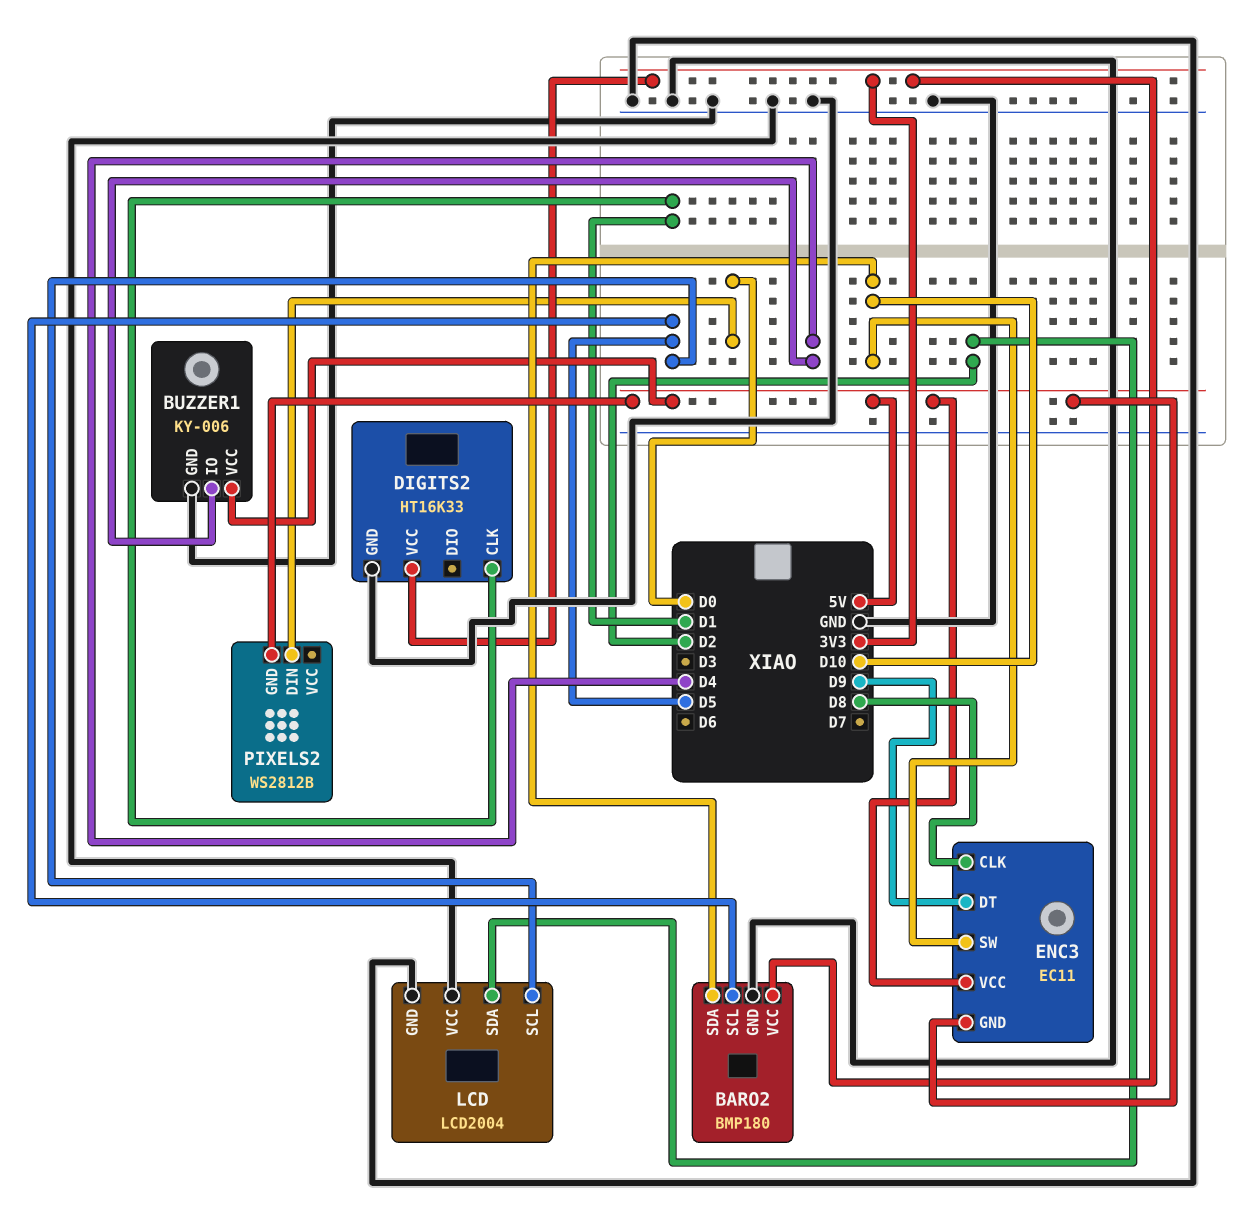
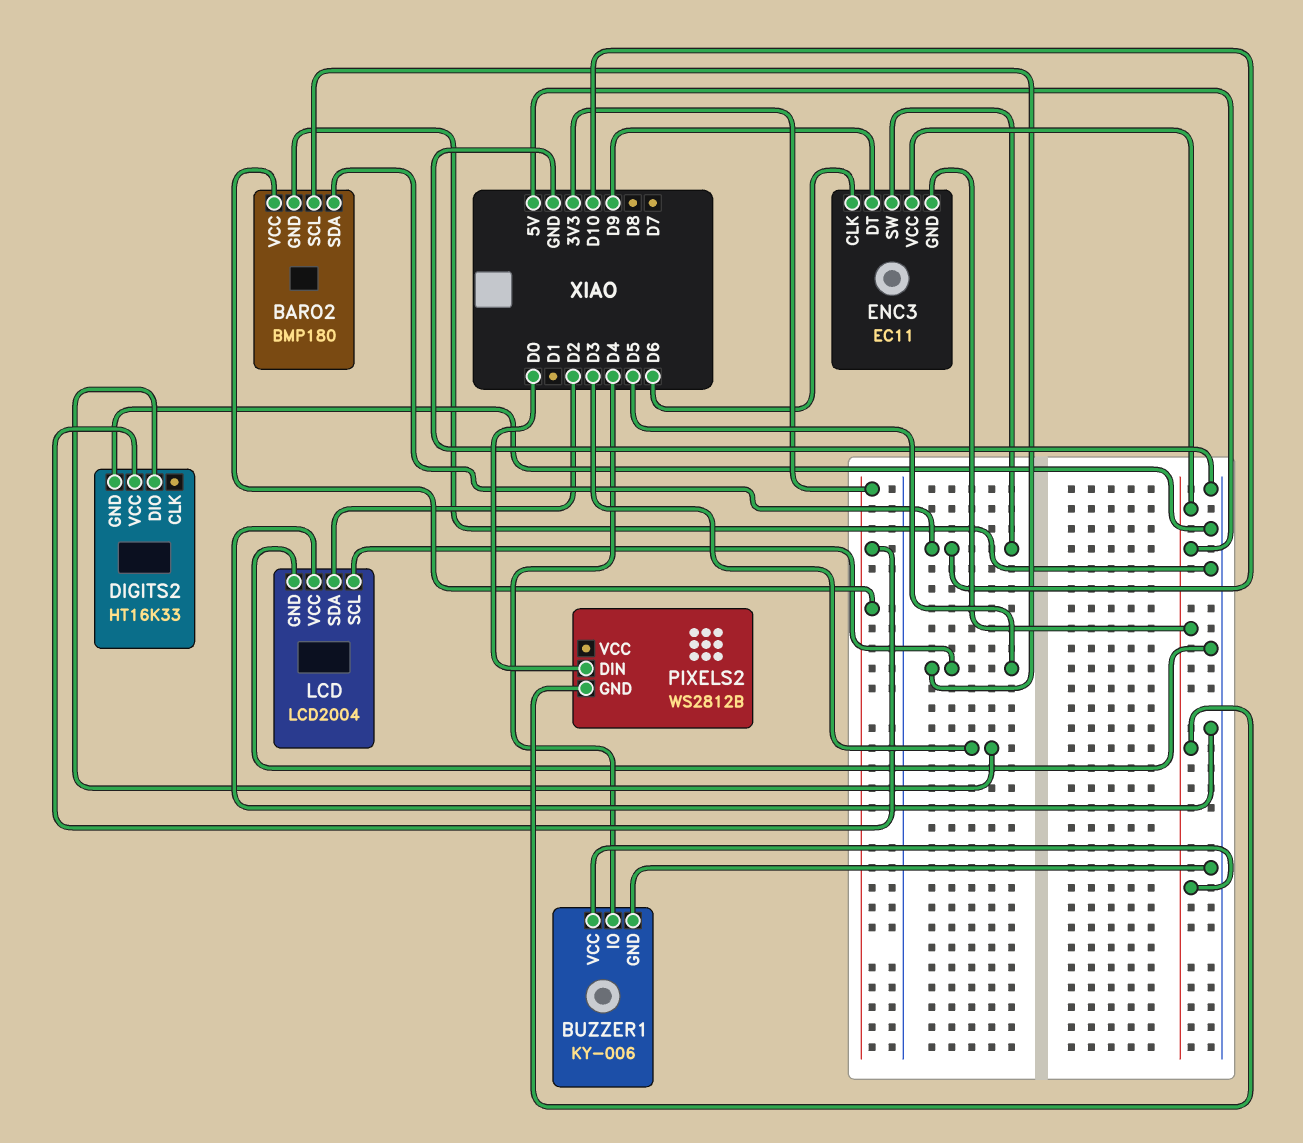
DIGITS2 pin CLK: D1 -> none
DIGITS2 pin DIO: none -> D3
ENC3 pin CLK: D8 -> D6

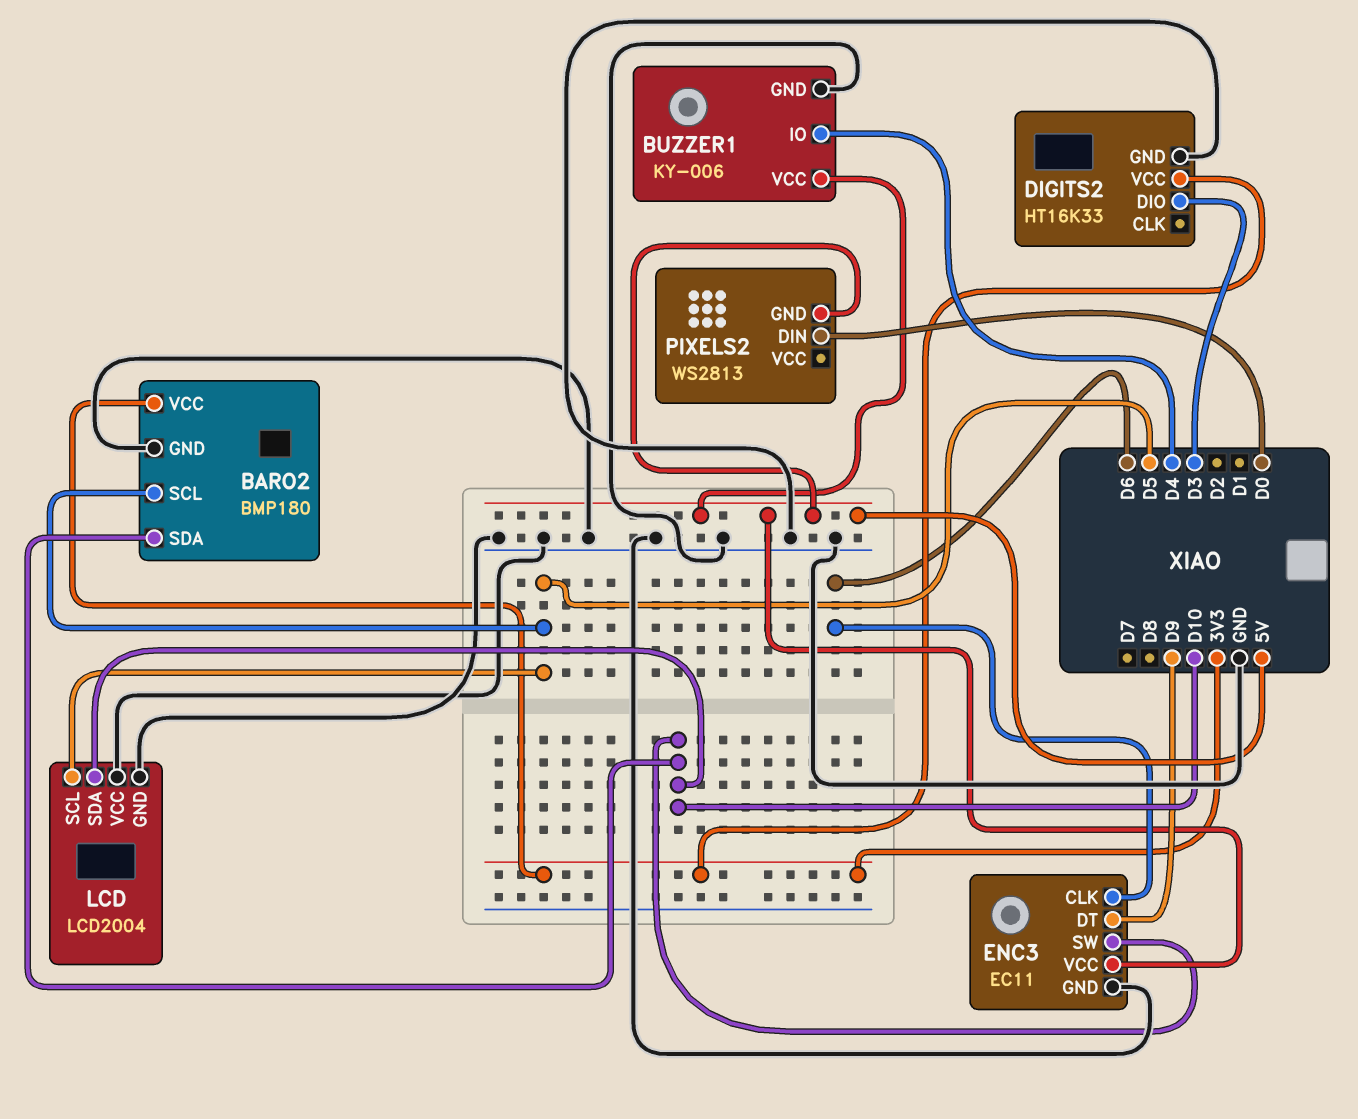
ENC3 pin GND: 5V -> GND
LCD pin SDA: D2 -> D10
PIXELS2: WS2812B -> WS2813

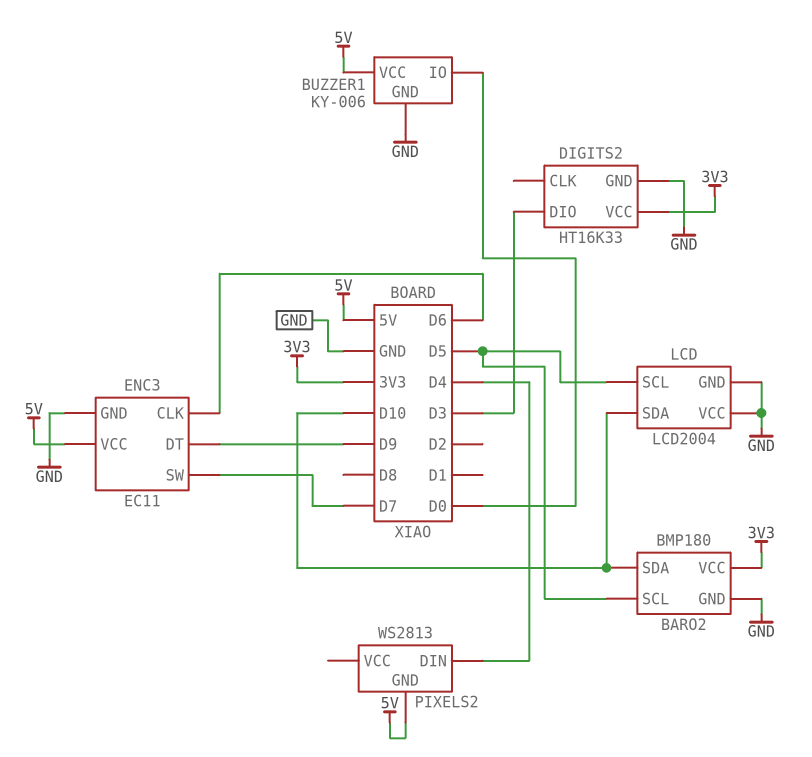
BUZZER1 pin IO: D4 -> D0
ENC3 pin SW: D10 -> D7
PIXELS2 pin DIN: D0 -> D4

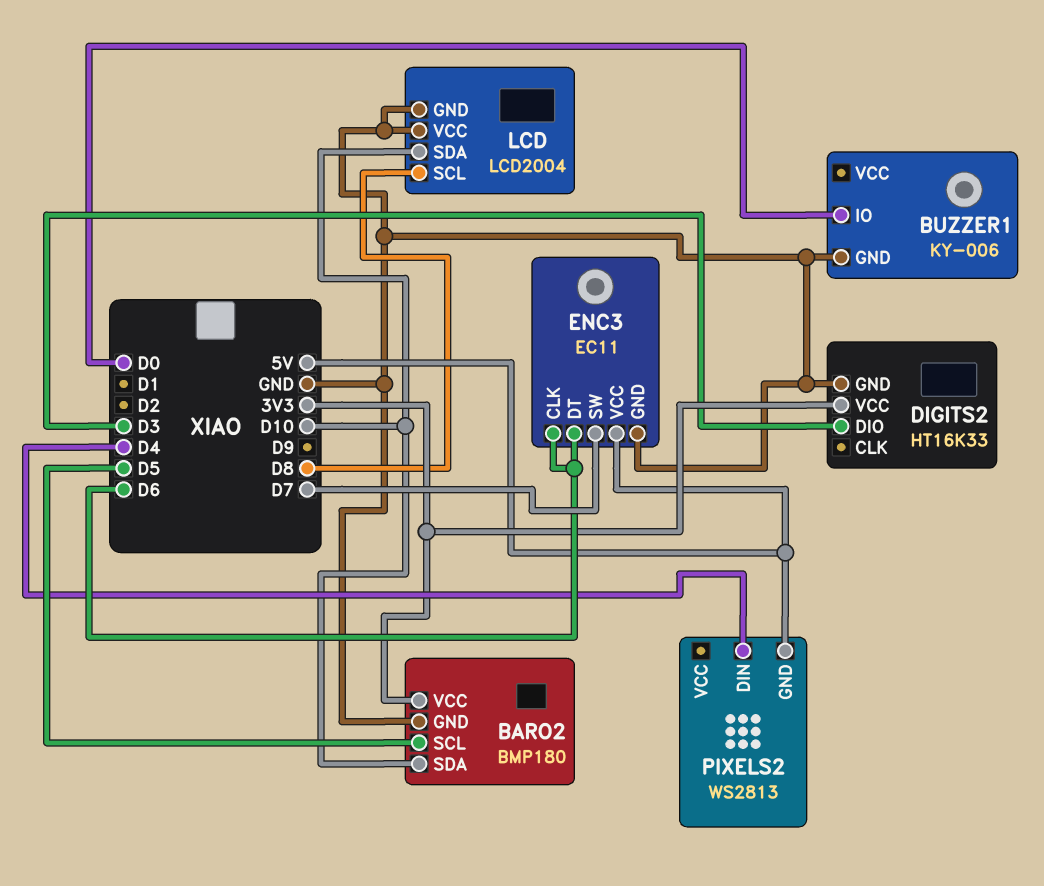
BUZZER1 pin VCC: 5V -> none
ENC3 pin DT: D9 -> D6
LCD pin SCL: D5 -> D8

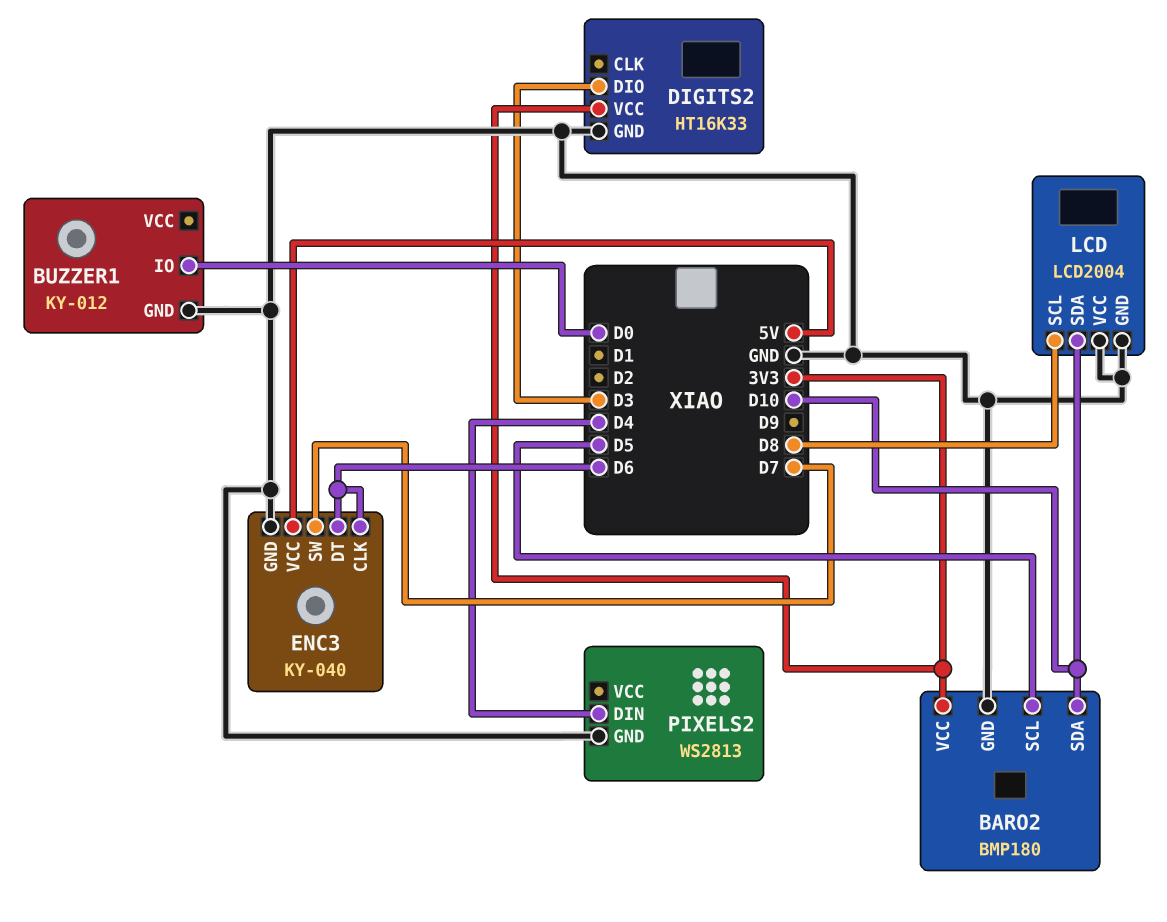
BUZZER1: KY-006 -> KY-012
ENC3: EC11 -> KY-040
PIXELS2 pin GND: 5V -> GND

